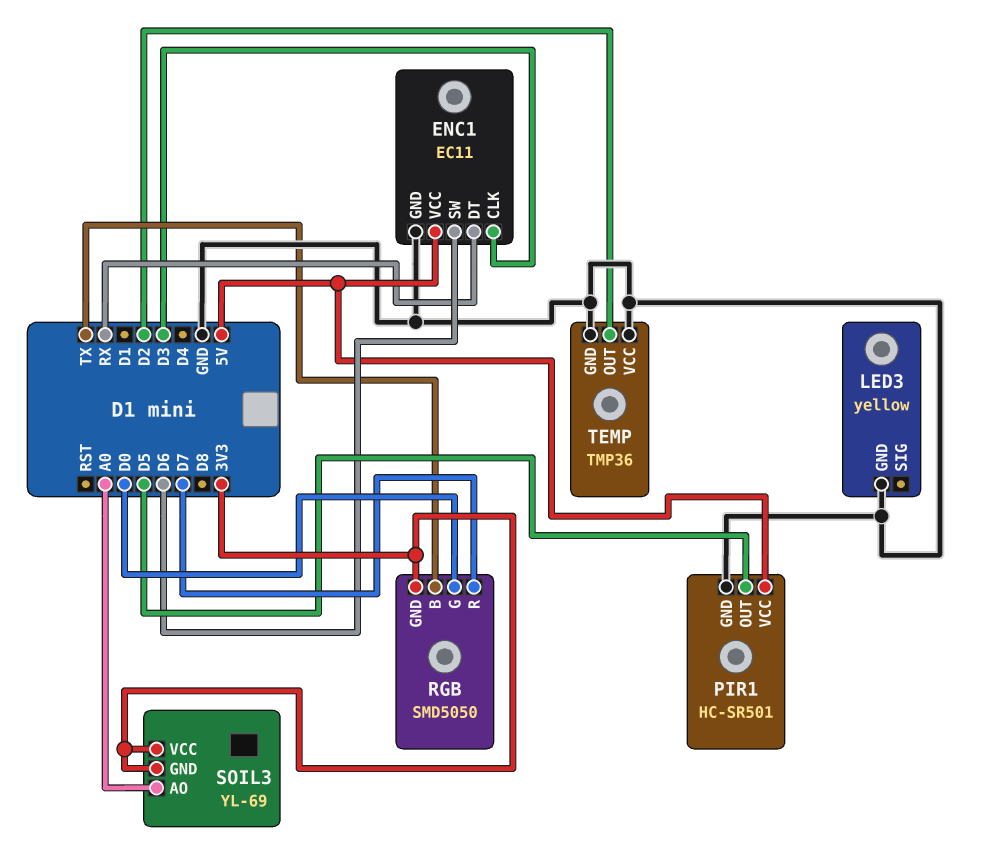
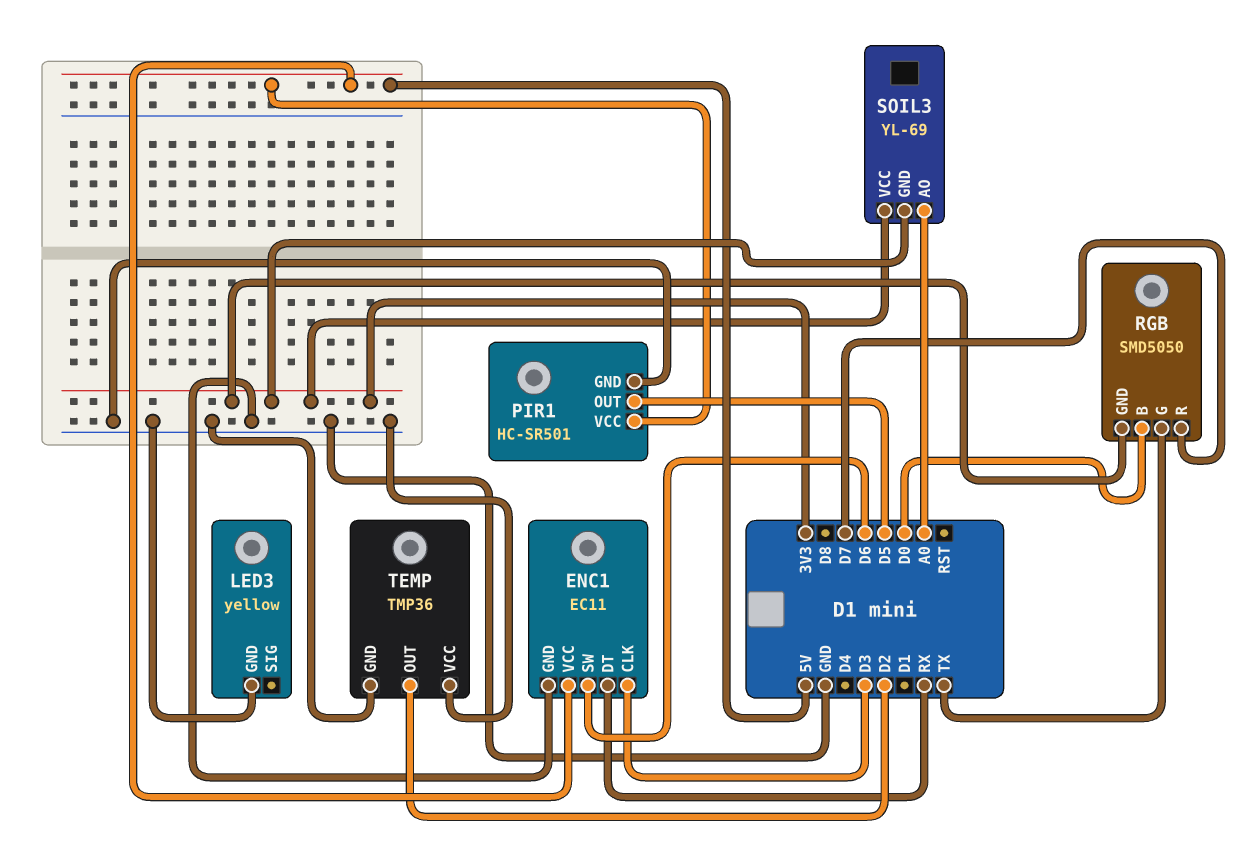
RGB pin B: TX -> D0
RGB pin G: D0 -> TX

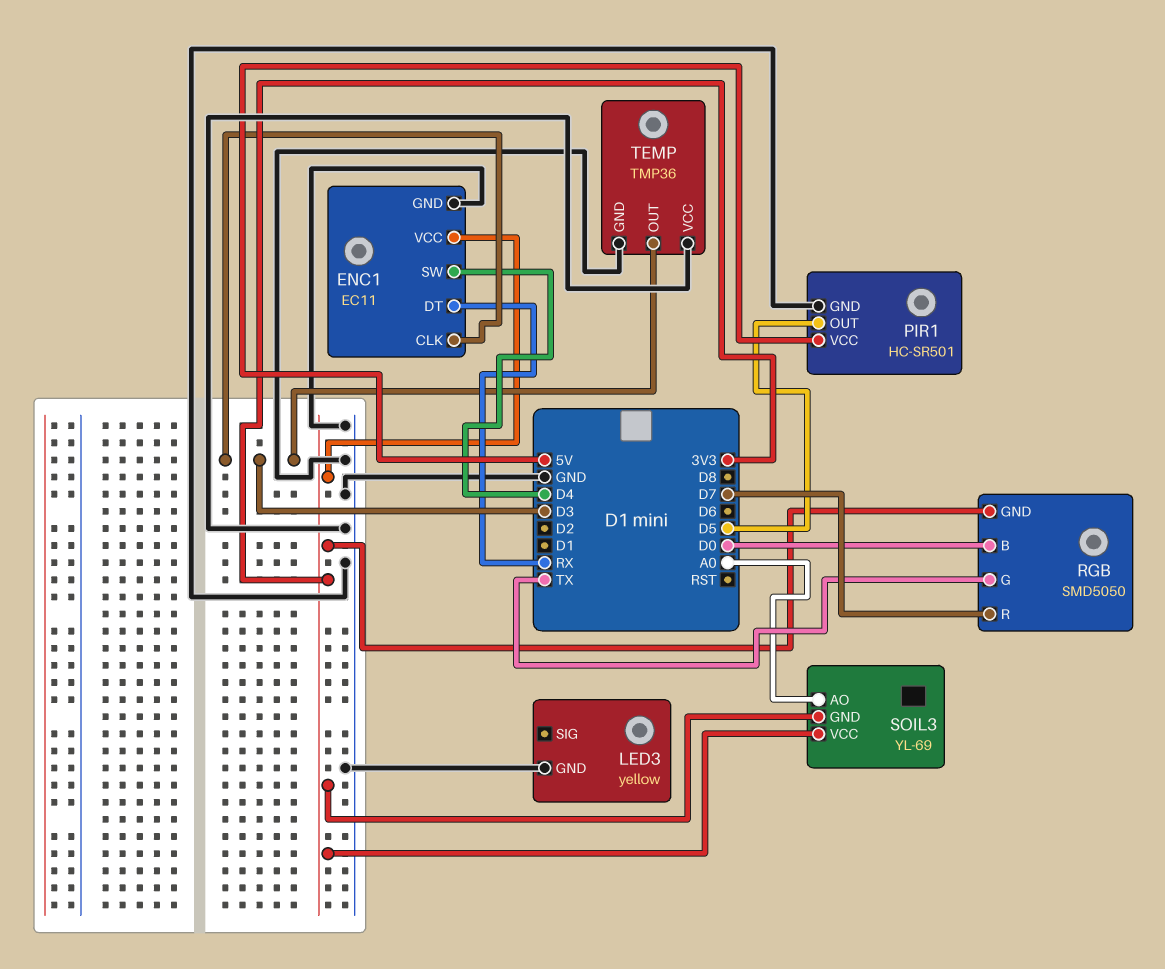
ENC1 pin SW: D6 -> D4
ENC1 pin VCC: 5V -> 3V3
TEMP pin OUT: D2 -> D3

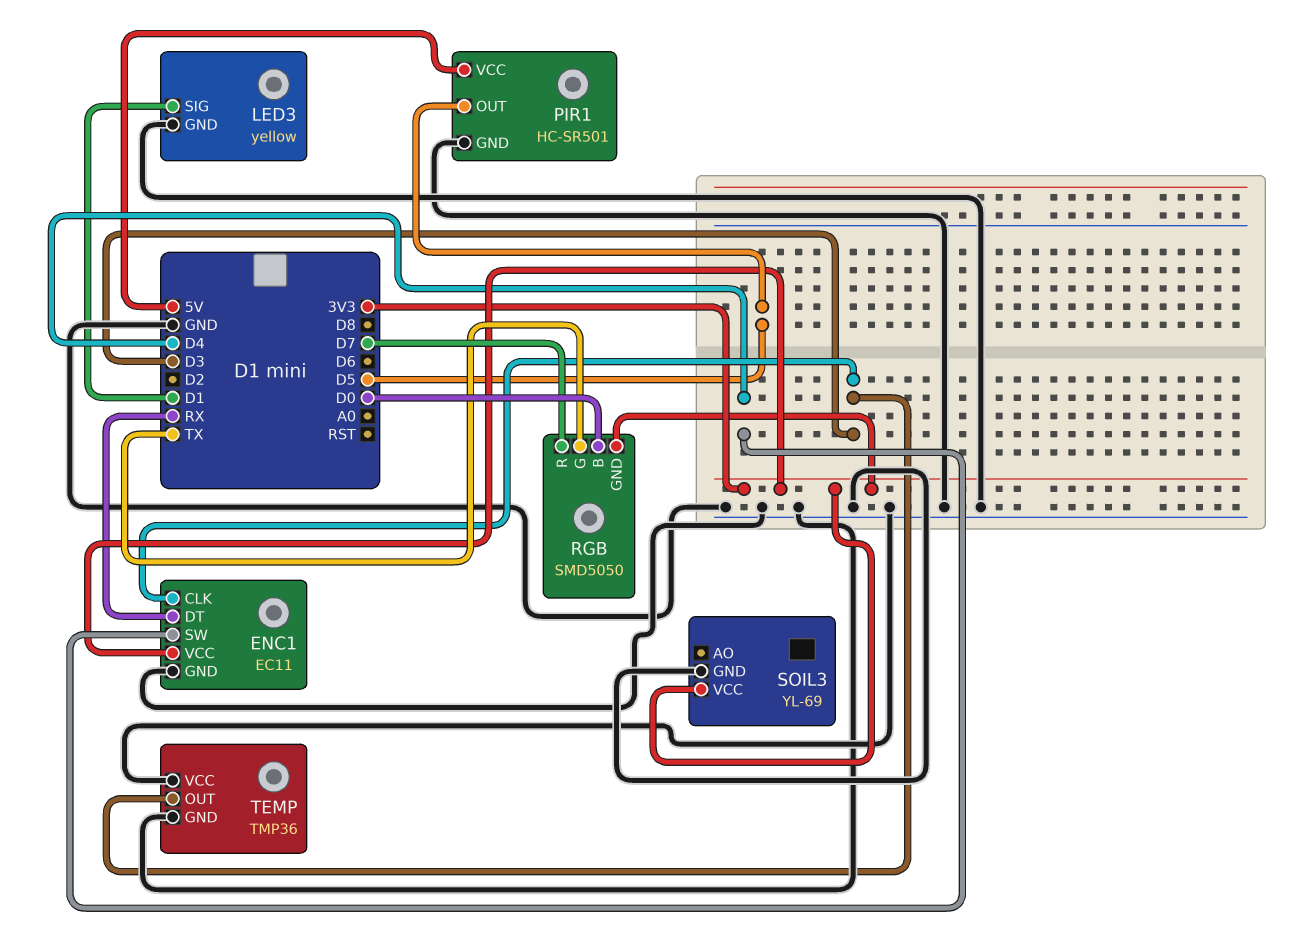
LED3 pin SIG: none -> D1
SOIL3 pin AO: A0 -> none
SOIL3 pin GND: 3V3 -> GND

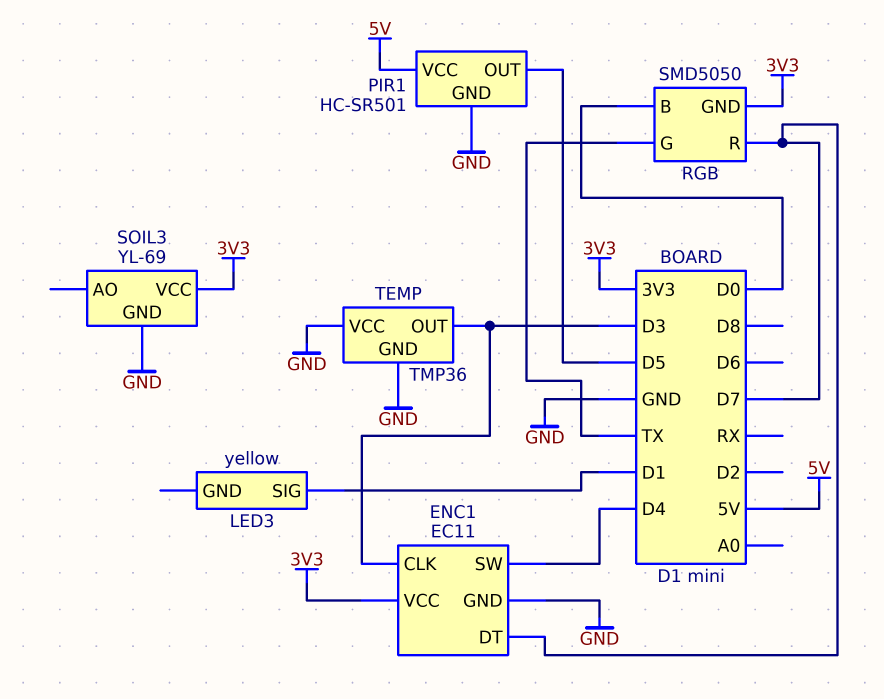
ENC1 pin DT: RX -> D7
LED3 pin GND: GND -> none

